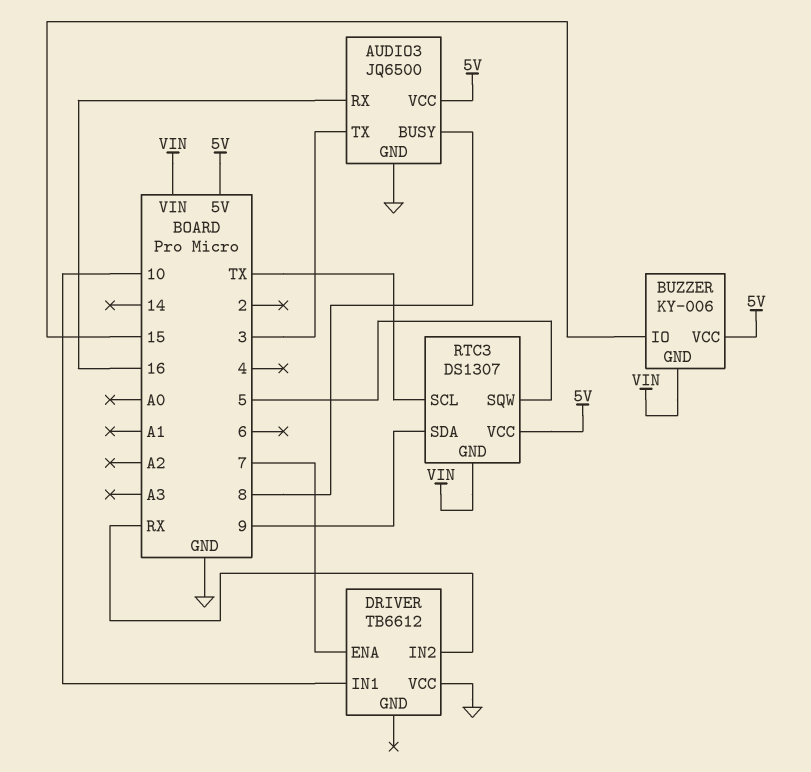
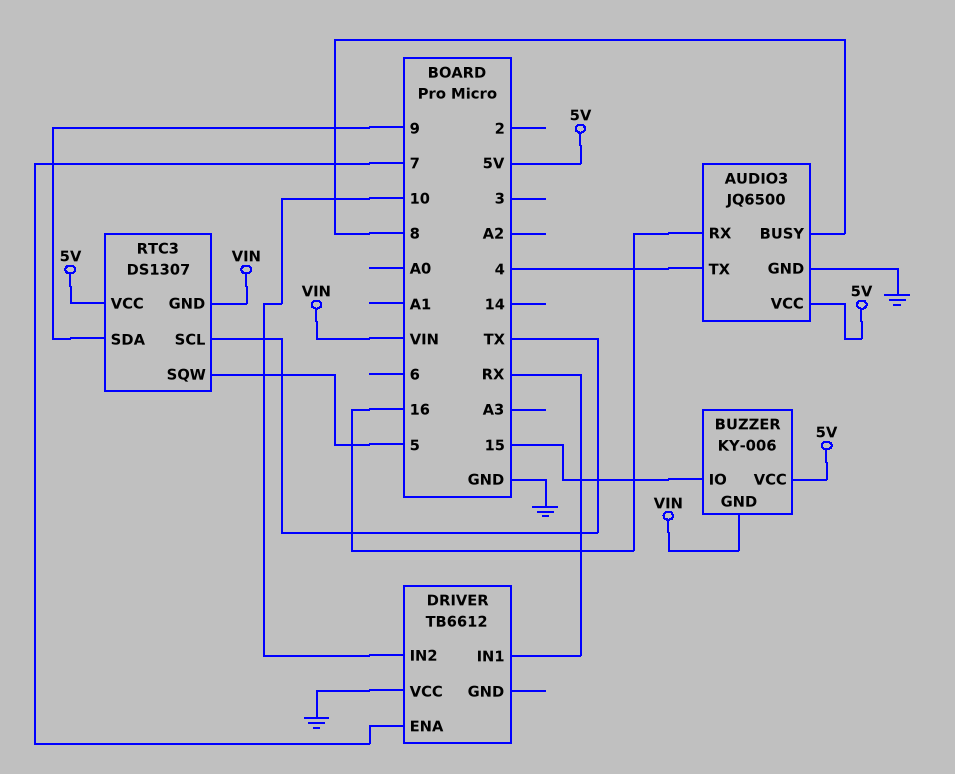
AUDIO3 pin TX: 3 -> 4
DRIVER pin IN1: 10 -> RX
DRIVER pin IN2: RX -> 10

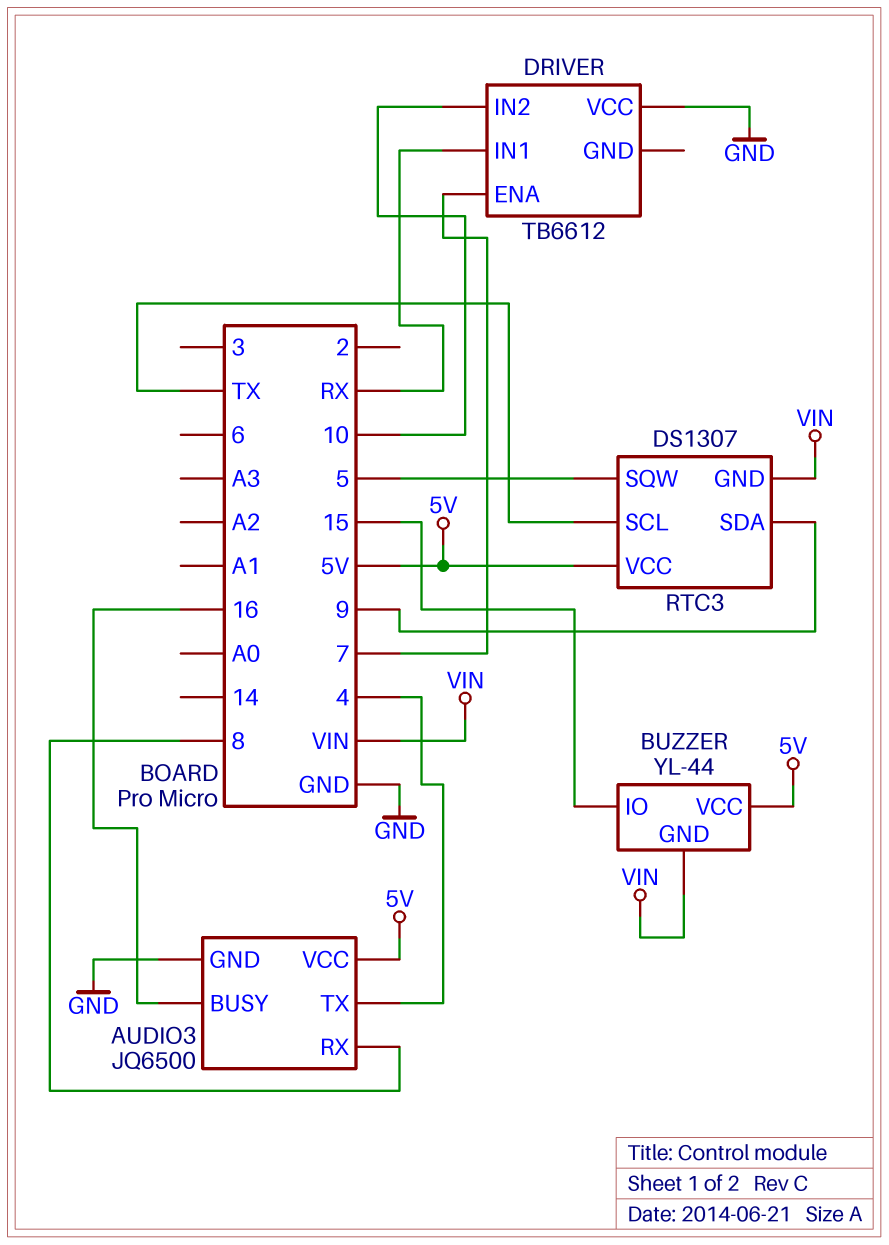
AUDIO3 pin BUSY: 8 -> 16
AUDIO3 pin RX: 16 -> 8
BUZZER: KY-006 -> YL-44

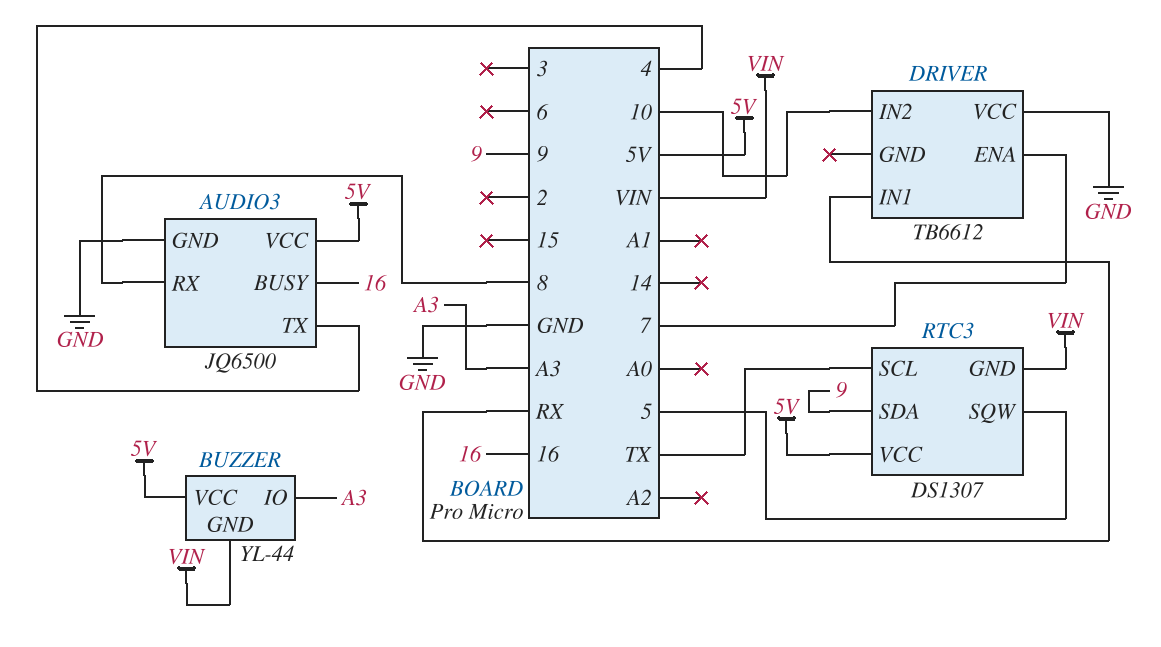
BUZZER pin IO: 15 -> A3

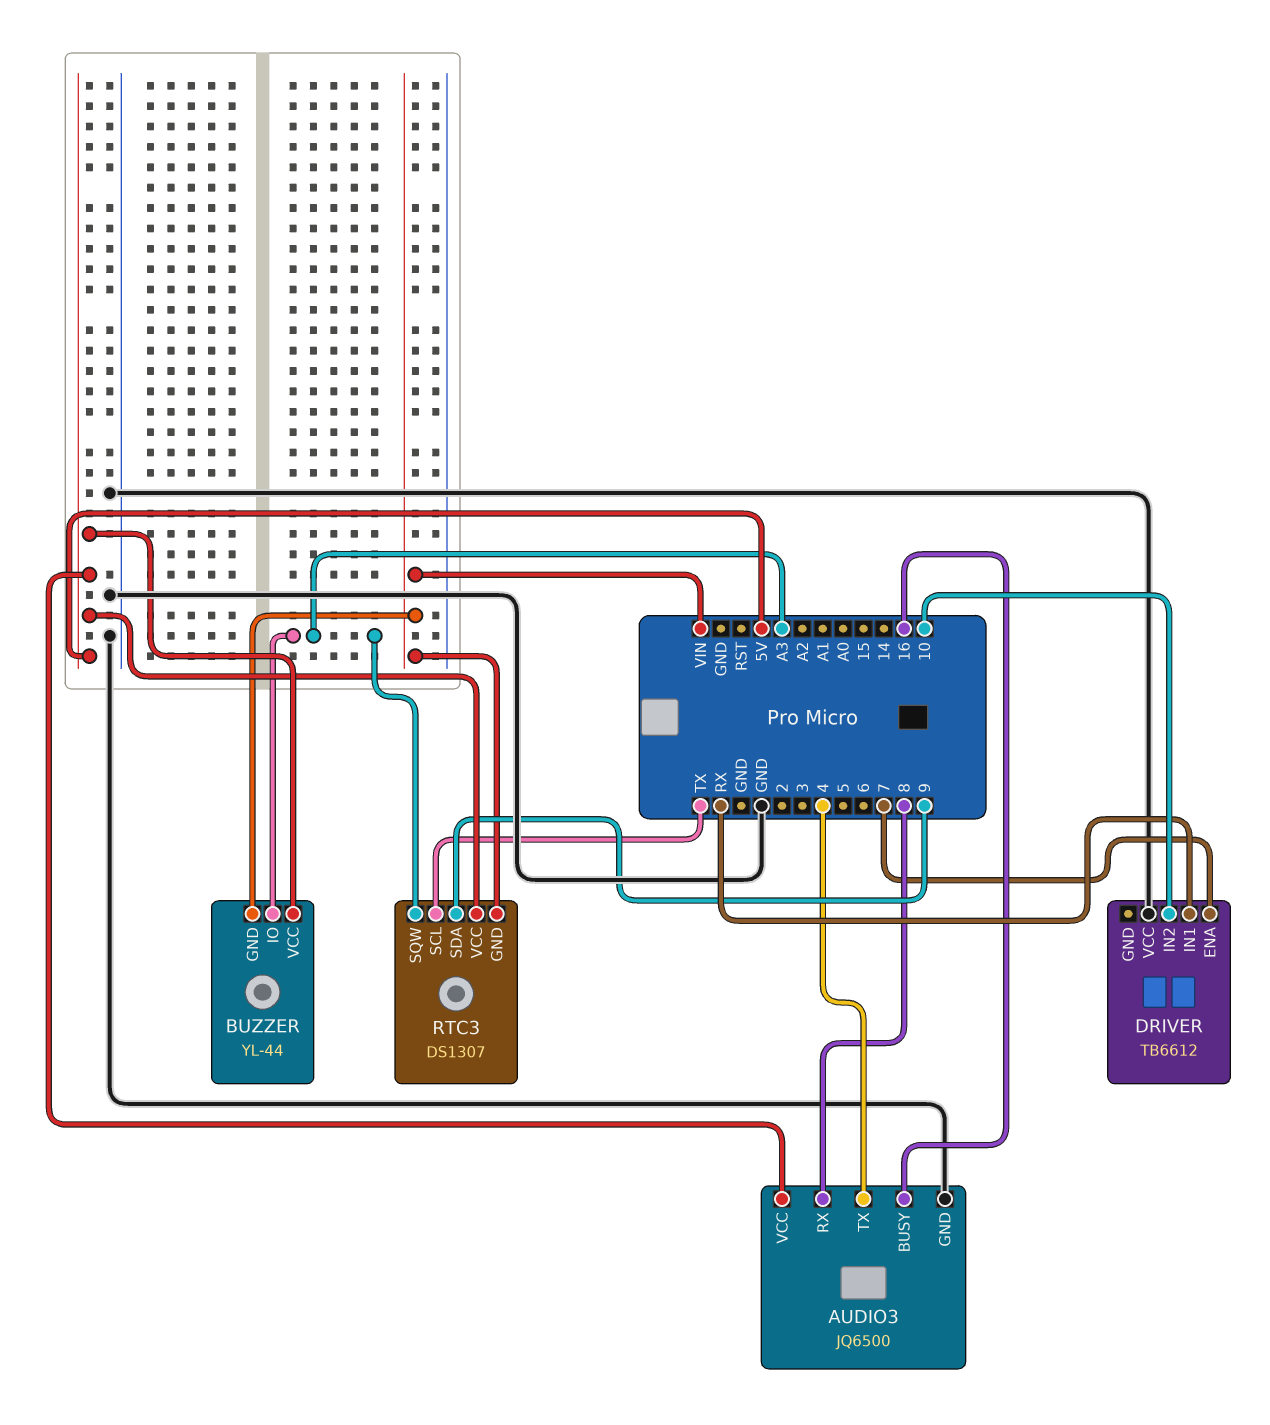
RTC3 pin SQW: 5 -> A3

